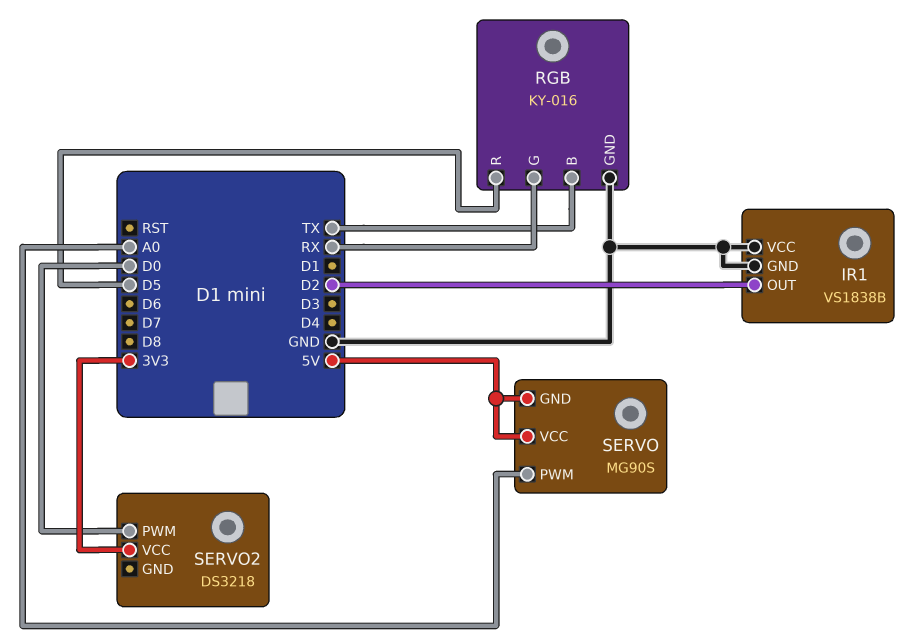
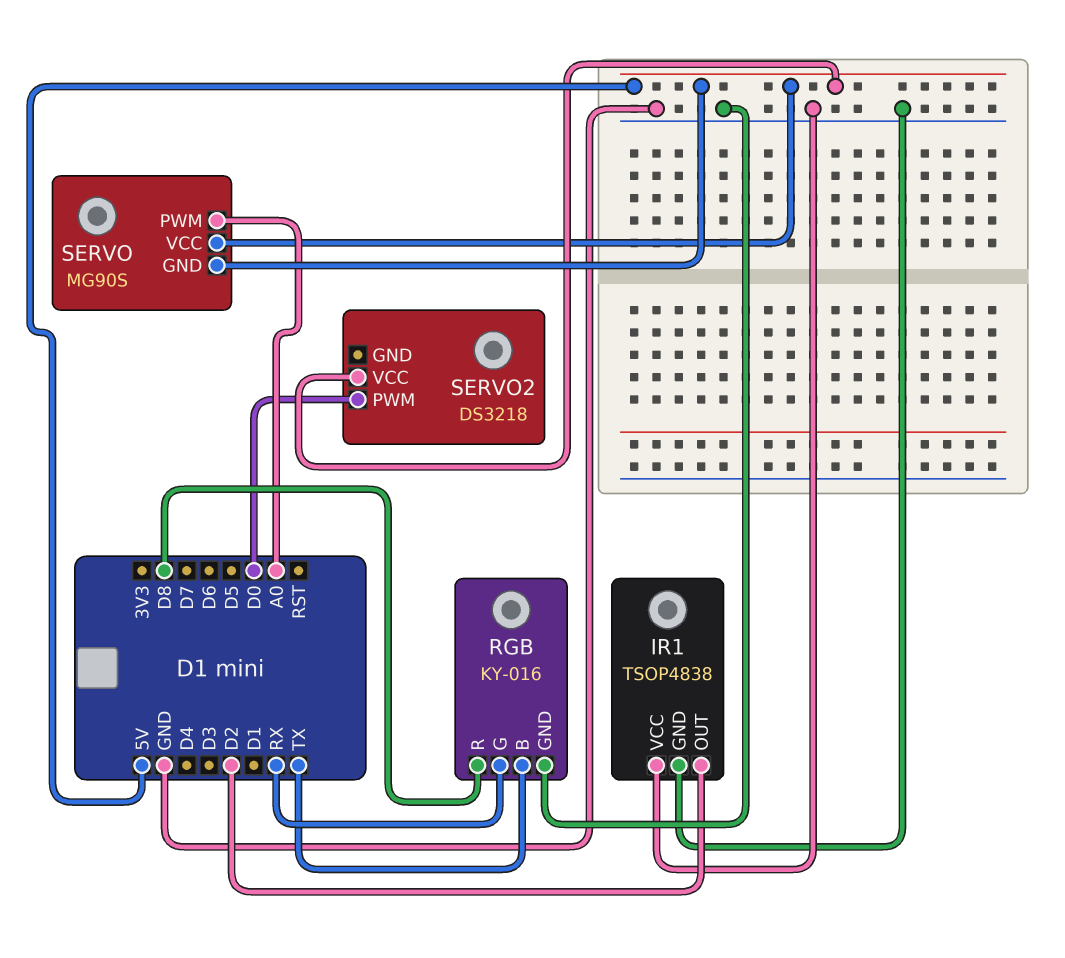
IR1: VS1838B -> TSOP4838
RGB pin R: D5 -> D8
SERVO2 pin VCC: 3V3 -> 5V

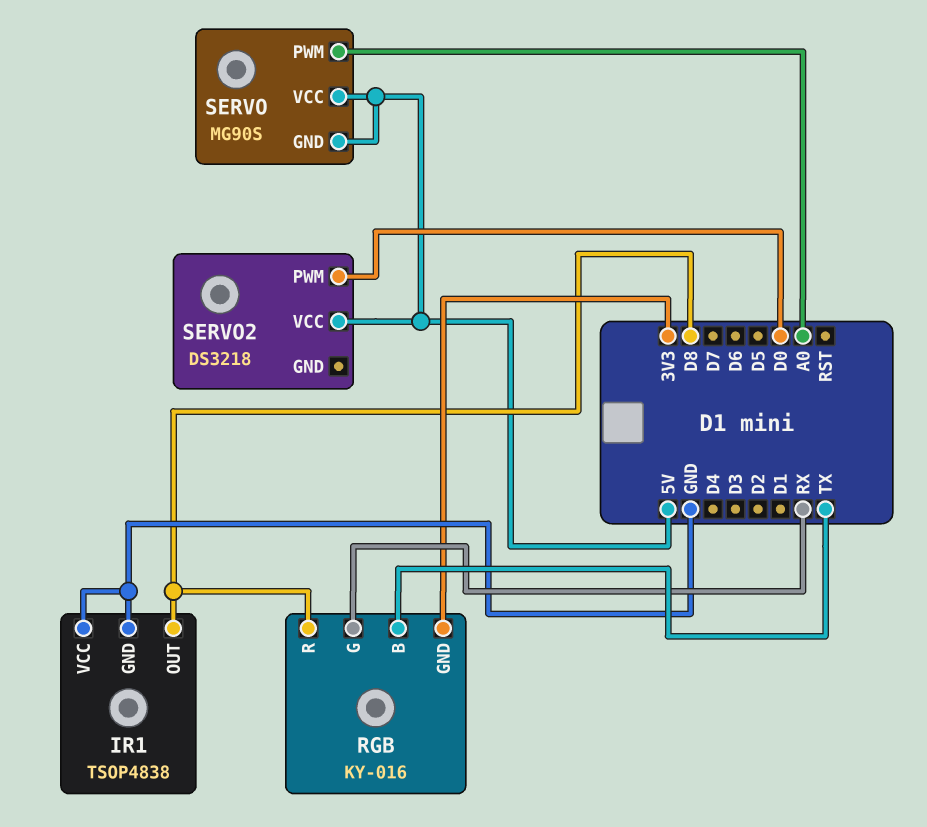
IR1 pin OUT: D2 -> D8
RGB pin GND: GND -> 3V3

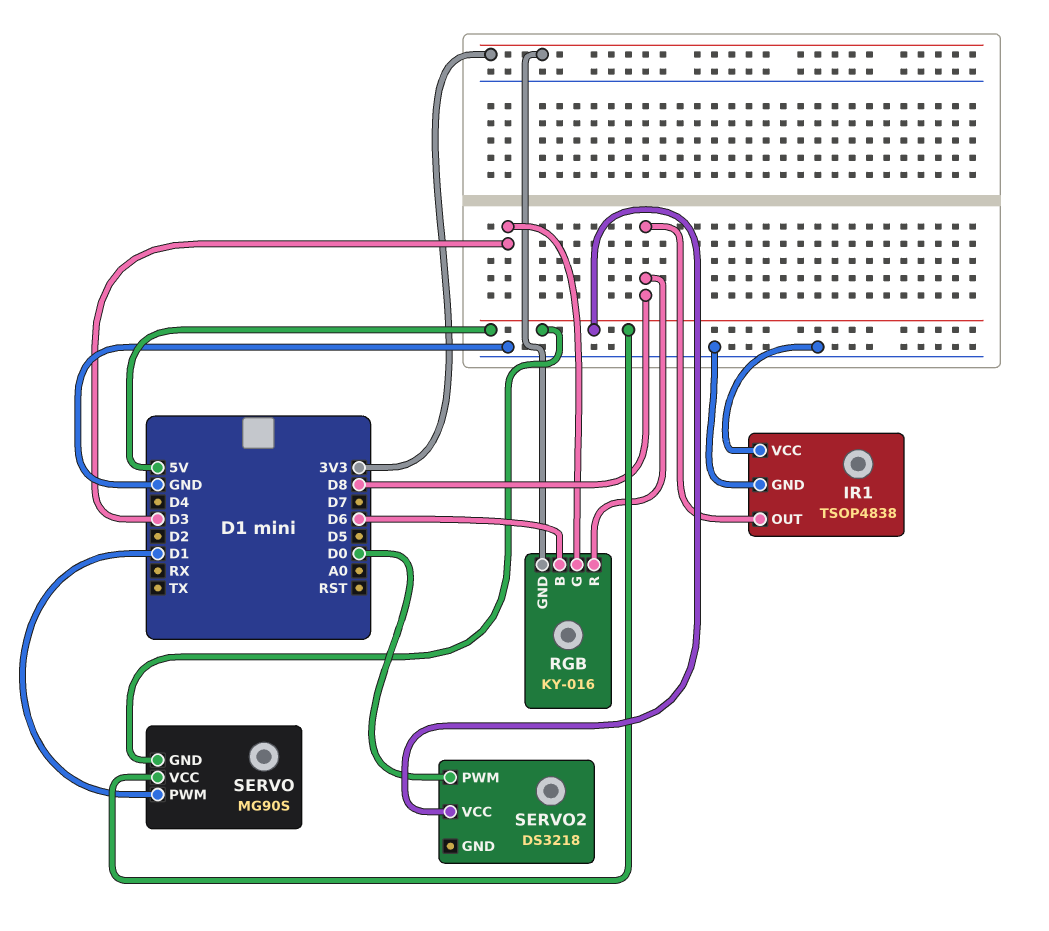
RGB pin B: TX -> D6
RGB pin G: RX -> D3
SERVO pin PWM: A0 -> D1

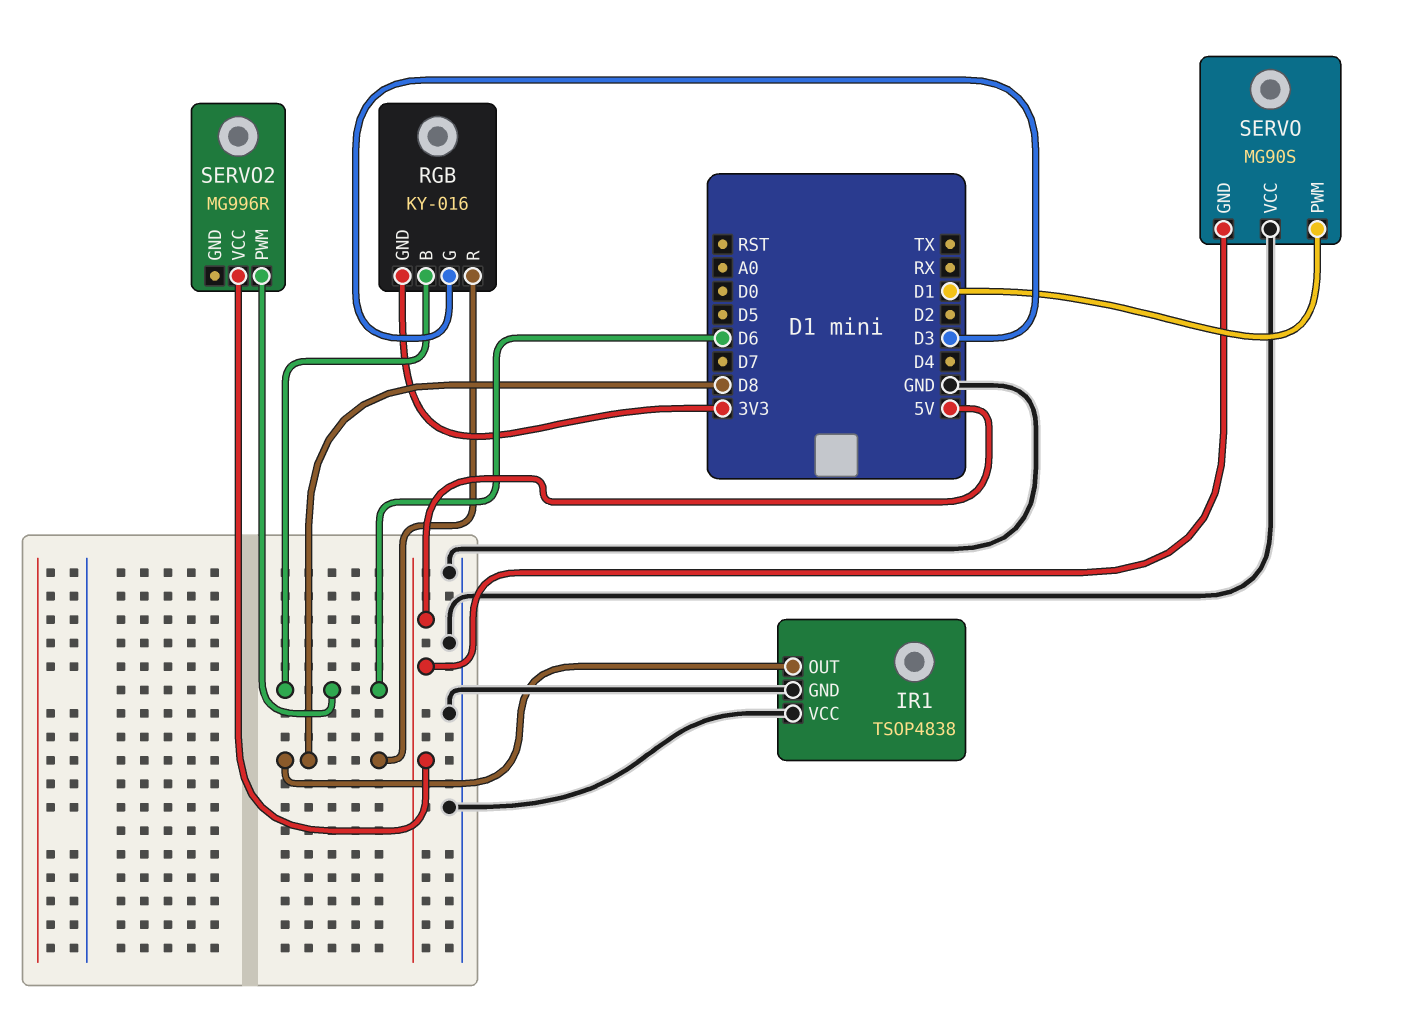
SERVO pin VCC: 5V -> GND
SERVO2: DS3218 -> MG996R
SERVO2 pin PWM: D0 -> D6

